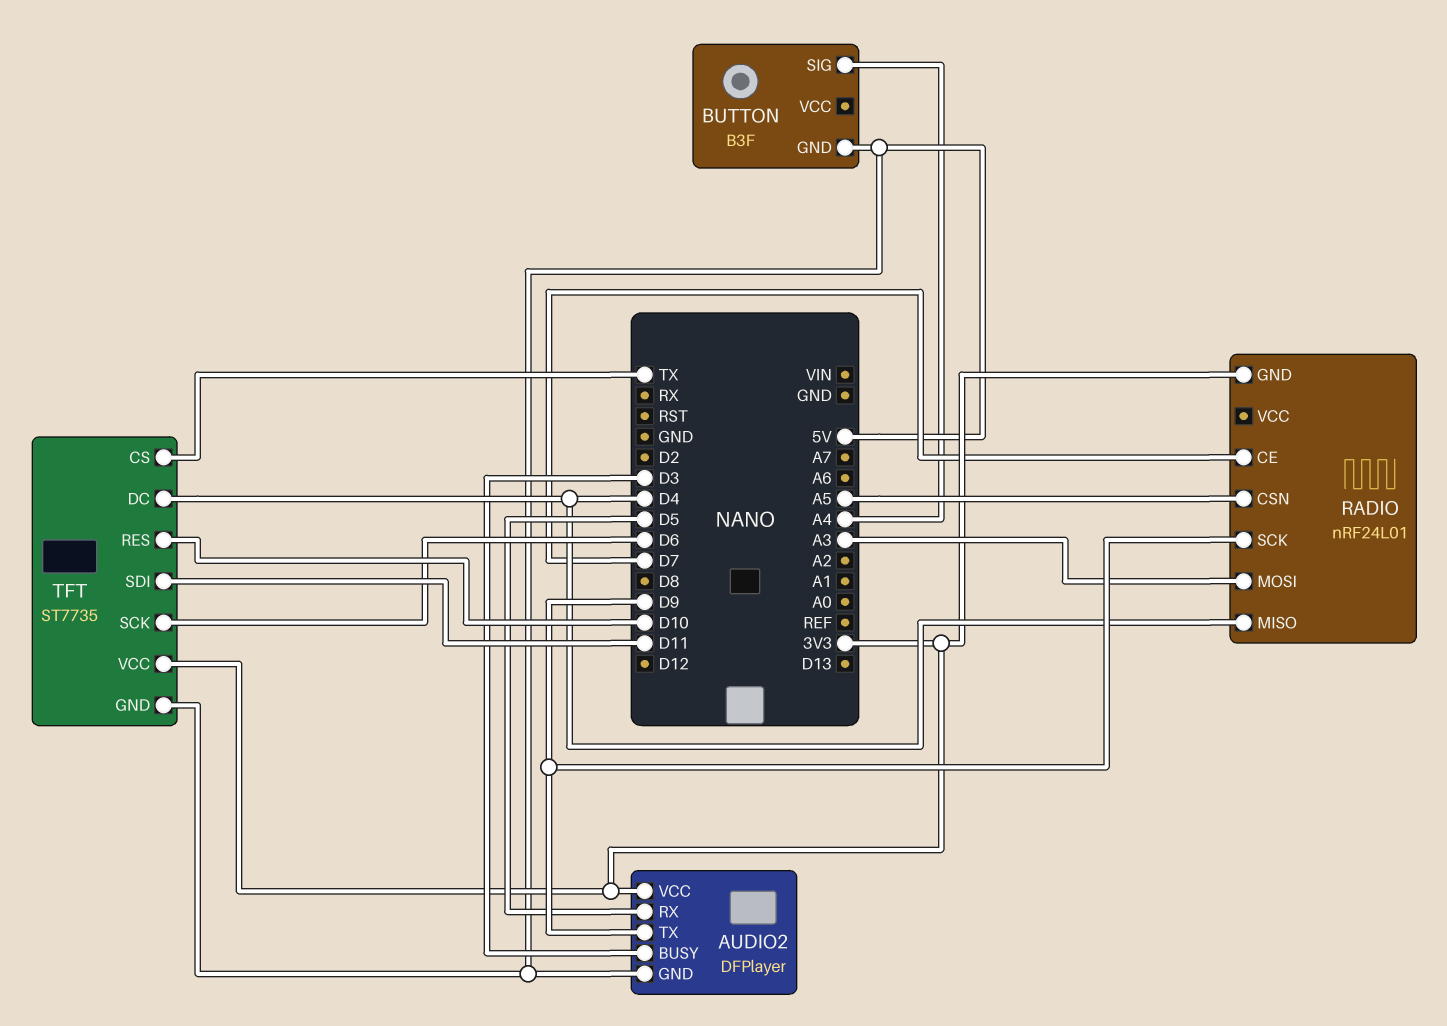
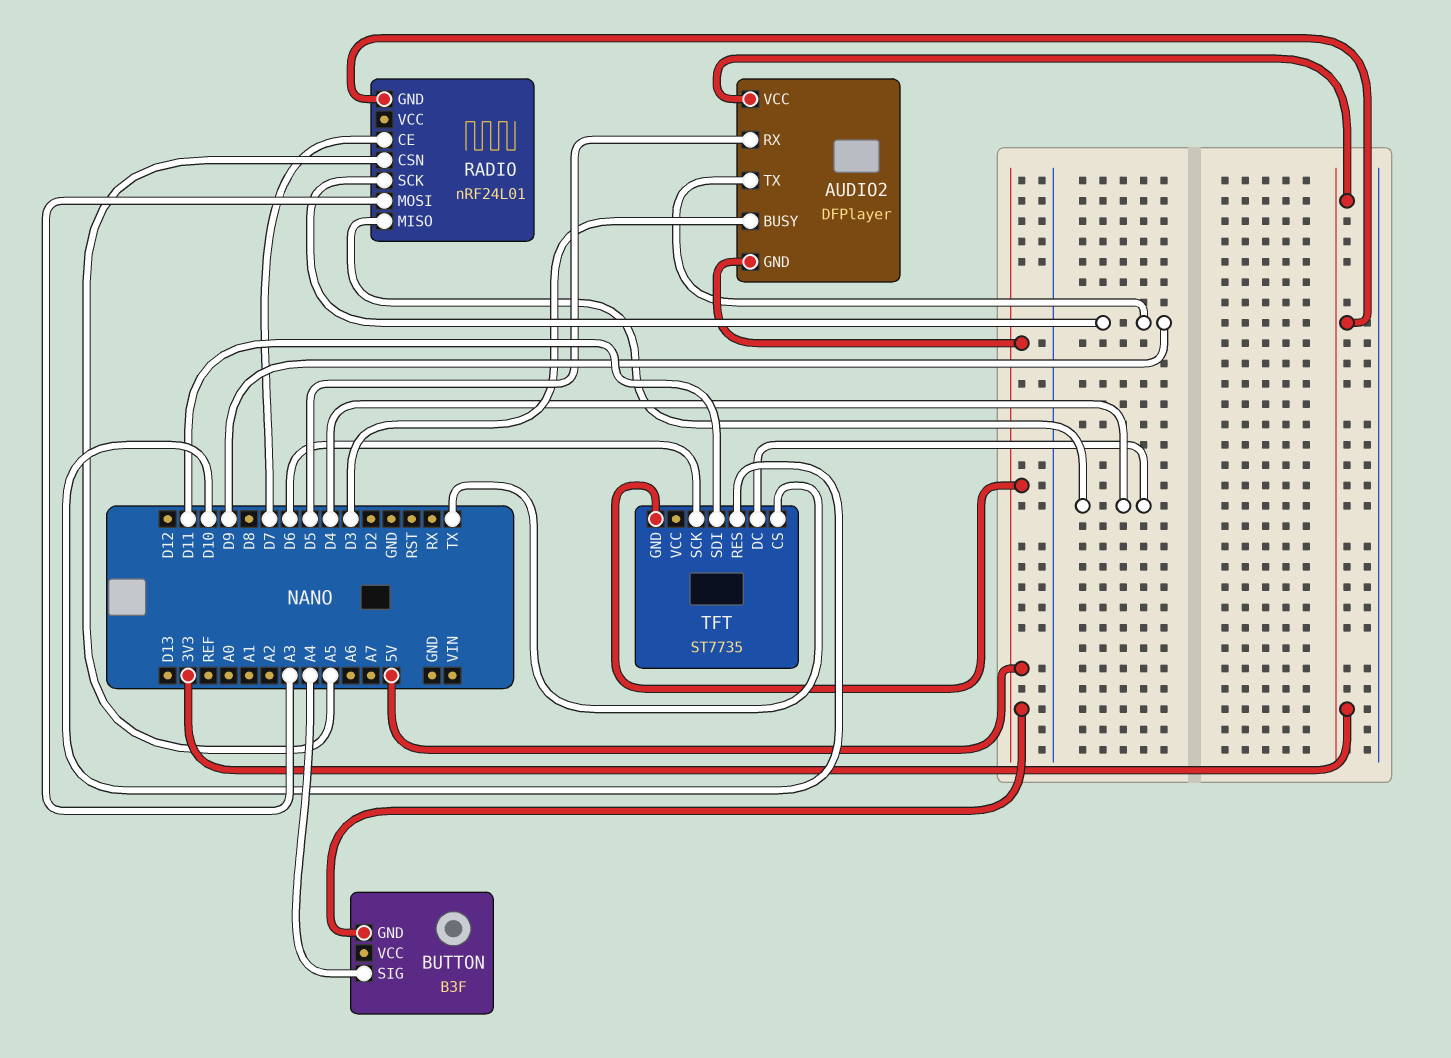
TFT pin VCC: 3V3 -> none

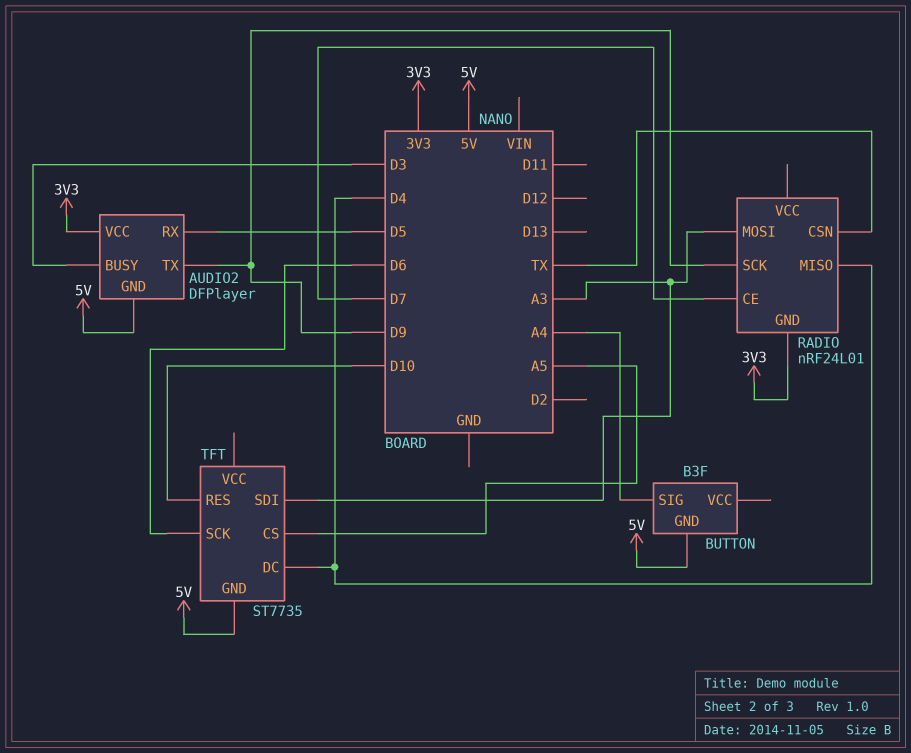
RADIO pin CSN: A5 -> TX
TFT pin CS: TX -> A5
TFT pin SDI: D11 -> A3

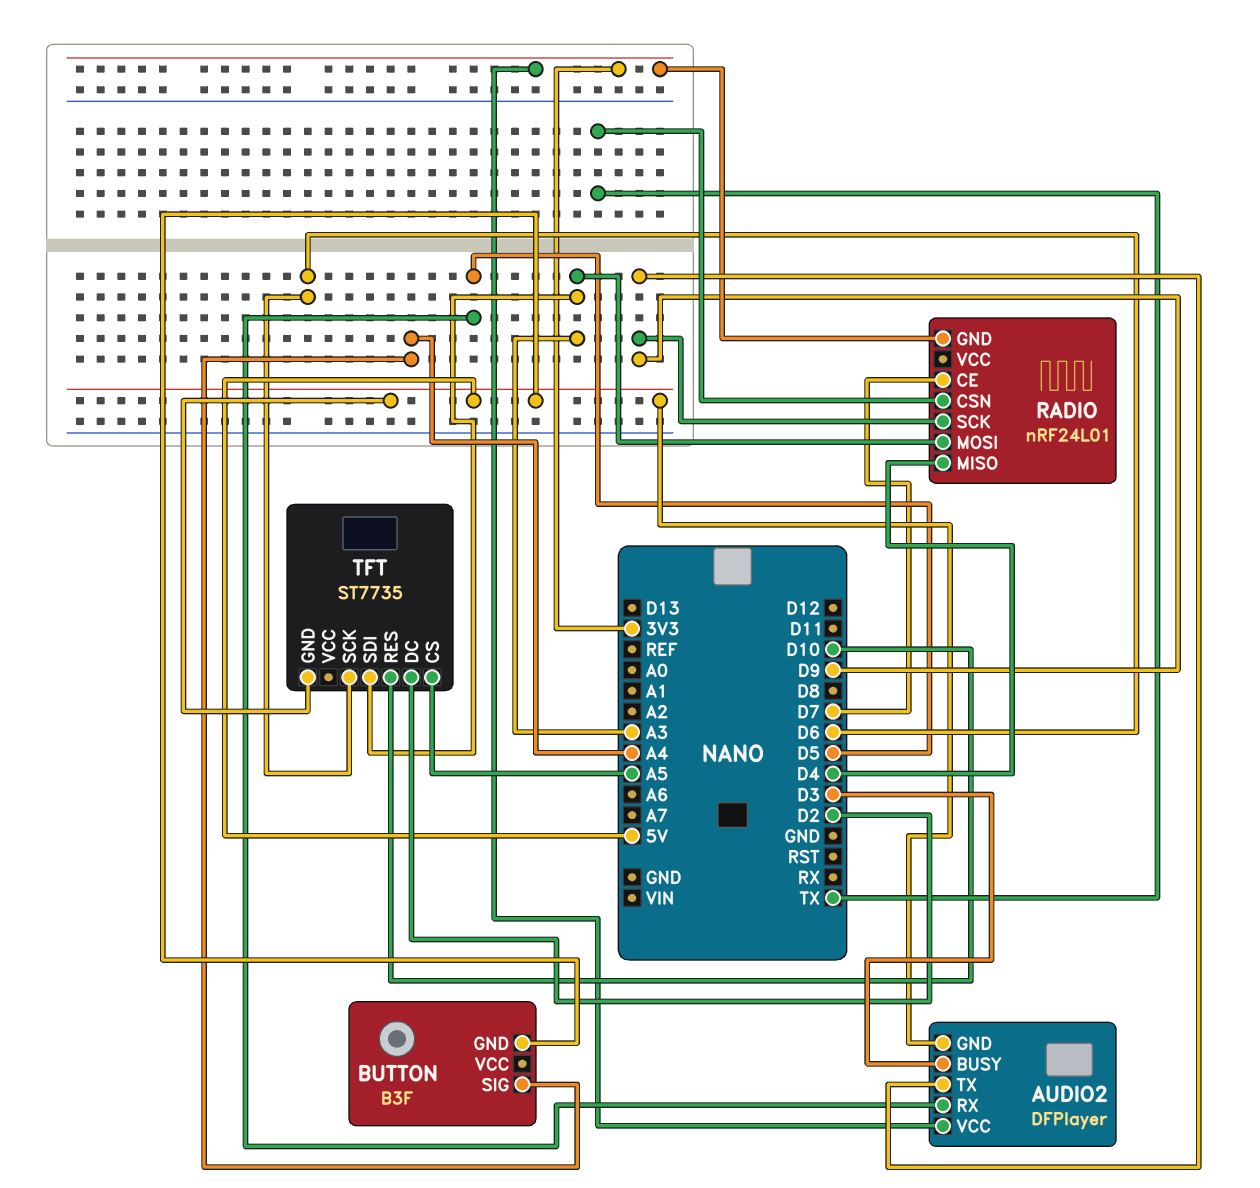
TFT pin DC: D4 -> D2

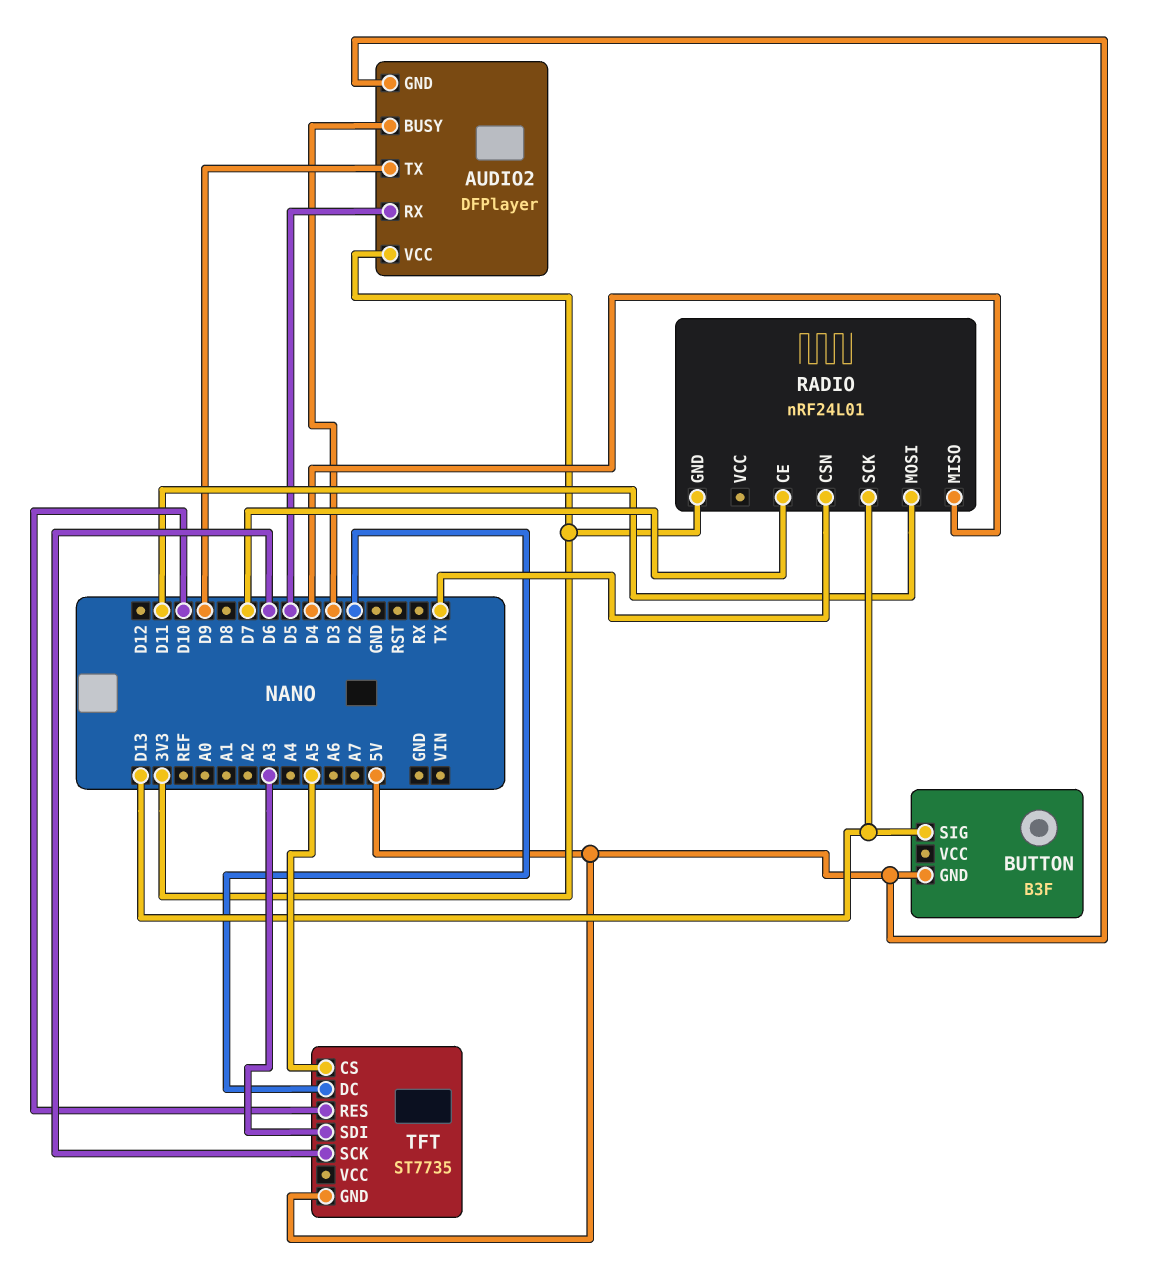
BUTTON pin SIG: A4 -> D13
RADIO pin MOSI: A3 -> D11
RADIO pin SCK: D9 -> D13

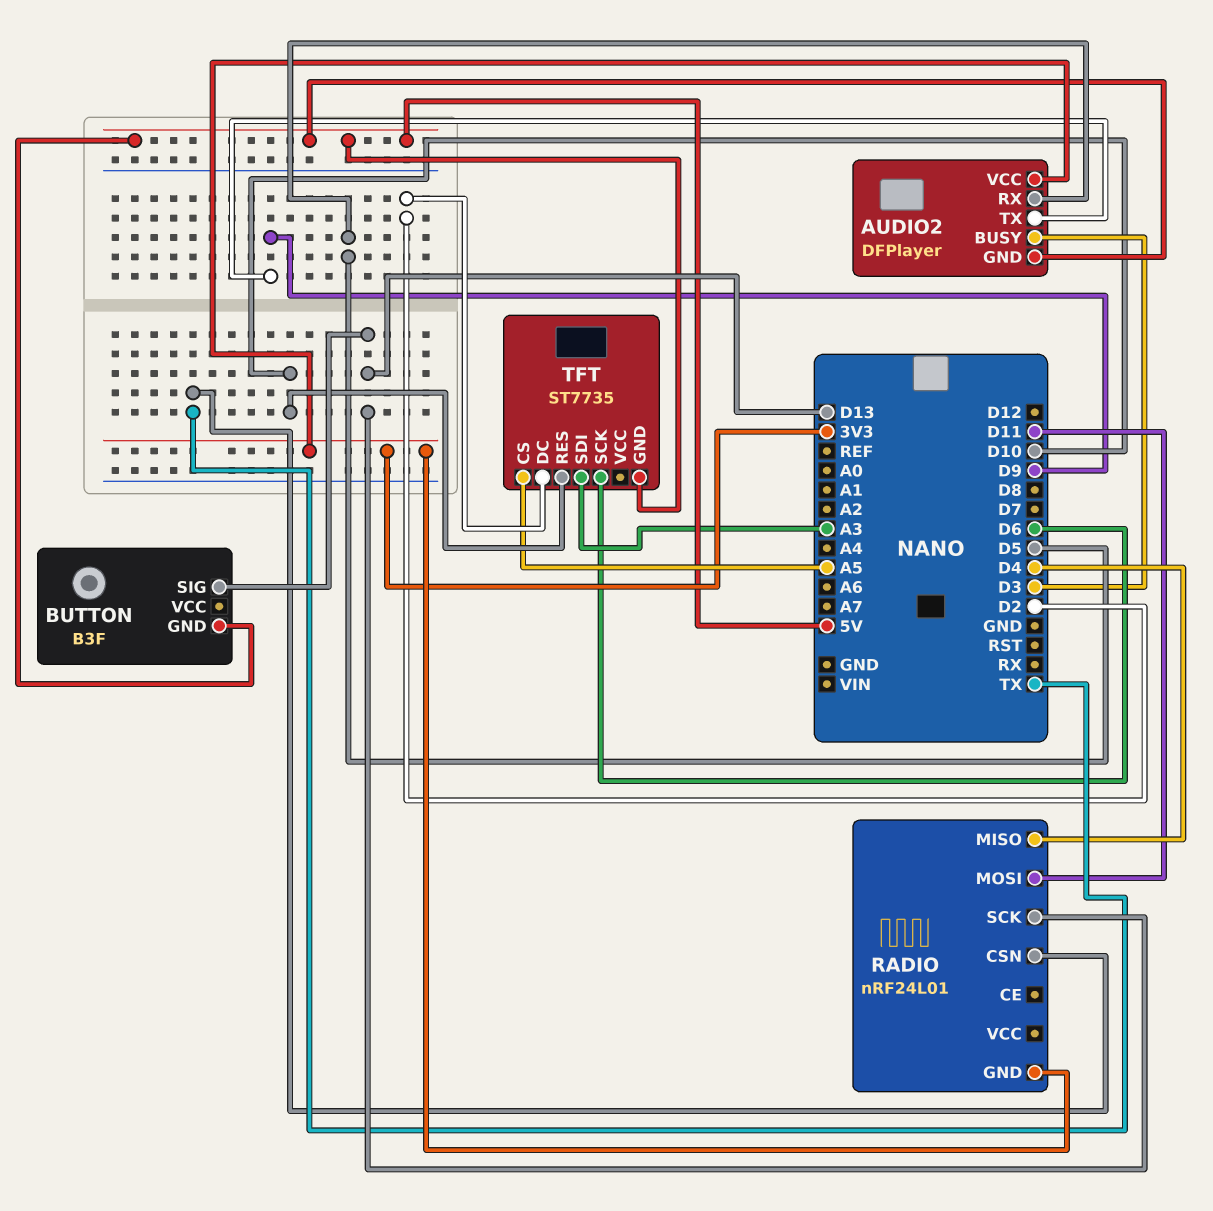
RADIO pin CE: D7 -> none

